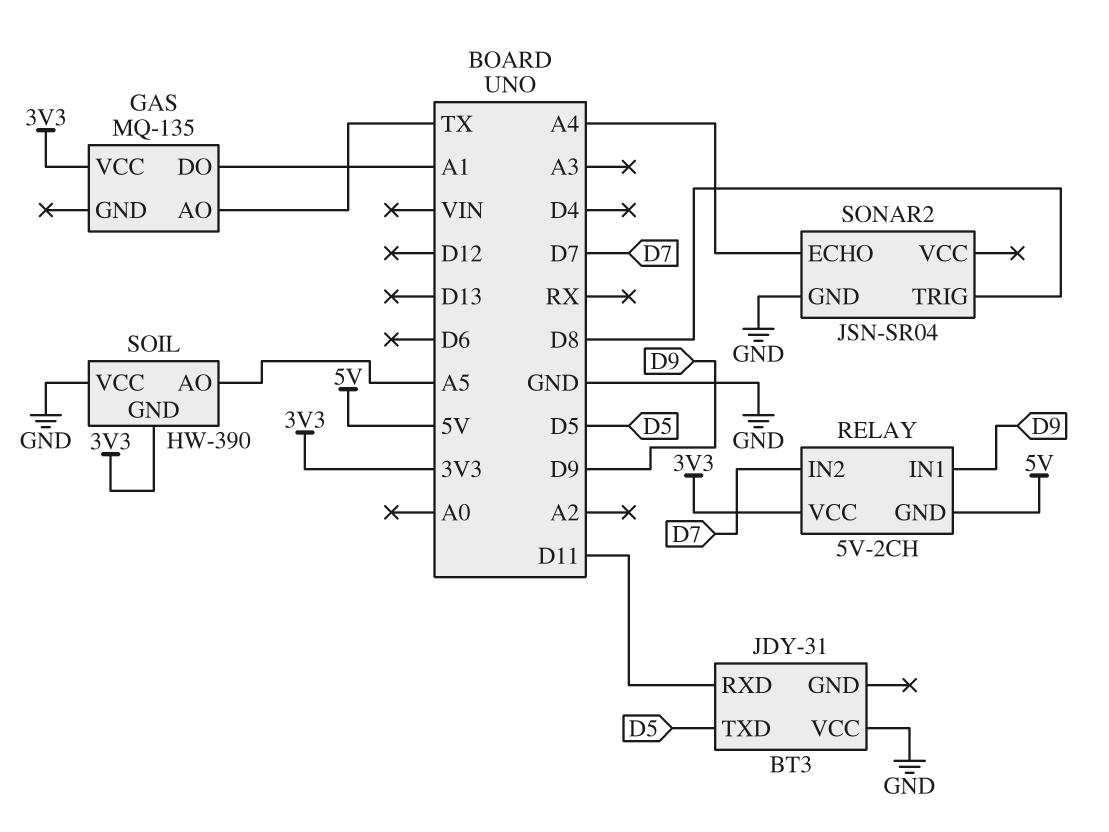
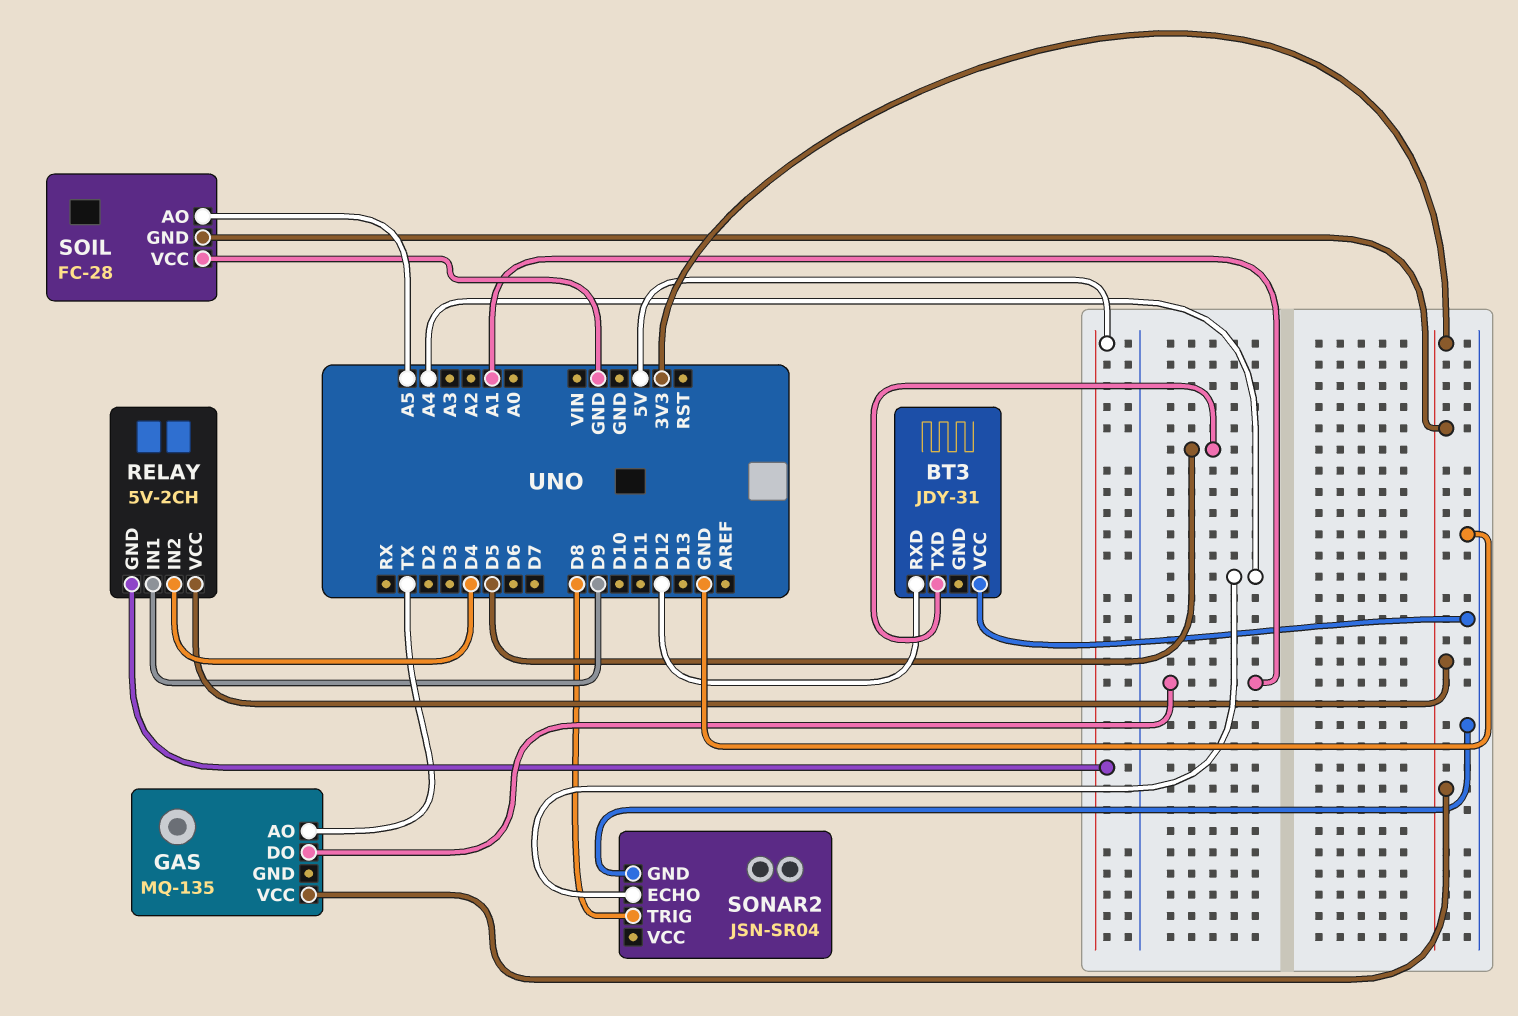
BT3 pin RXD: D11 -> D12
RELAY pin IN2: D7 -> D4
SOIL: HW-390 -> FC-28

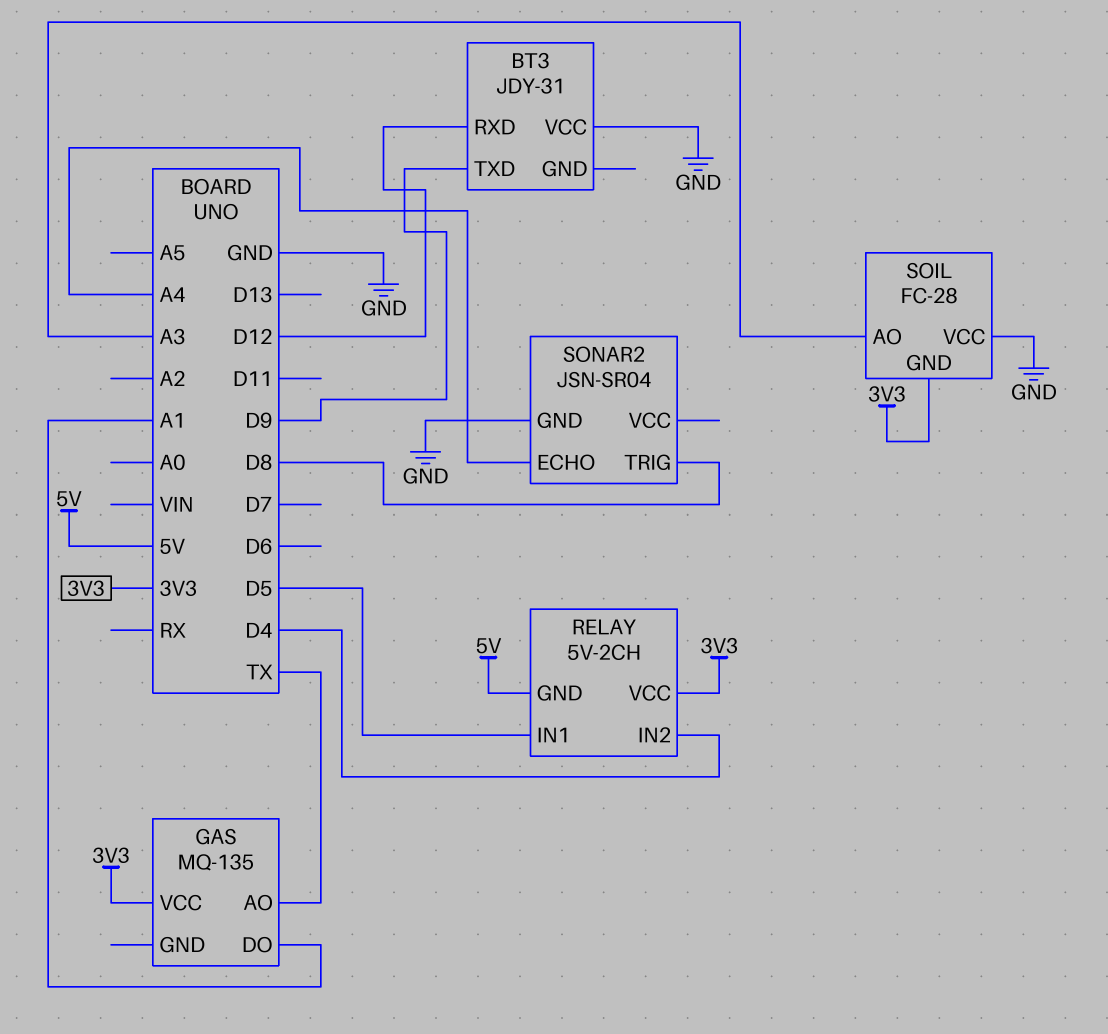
BT3 pin TXD: D5 -> D9
RELAY pin IN1: D9 -> D5
SOIL pin AO: A5 -> A3

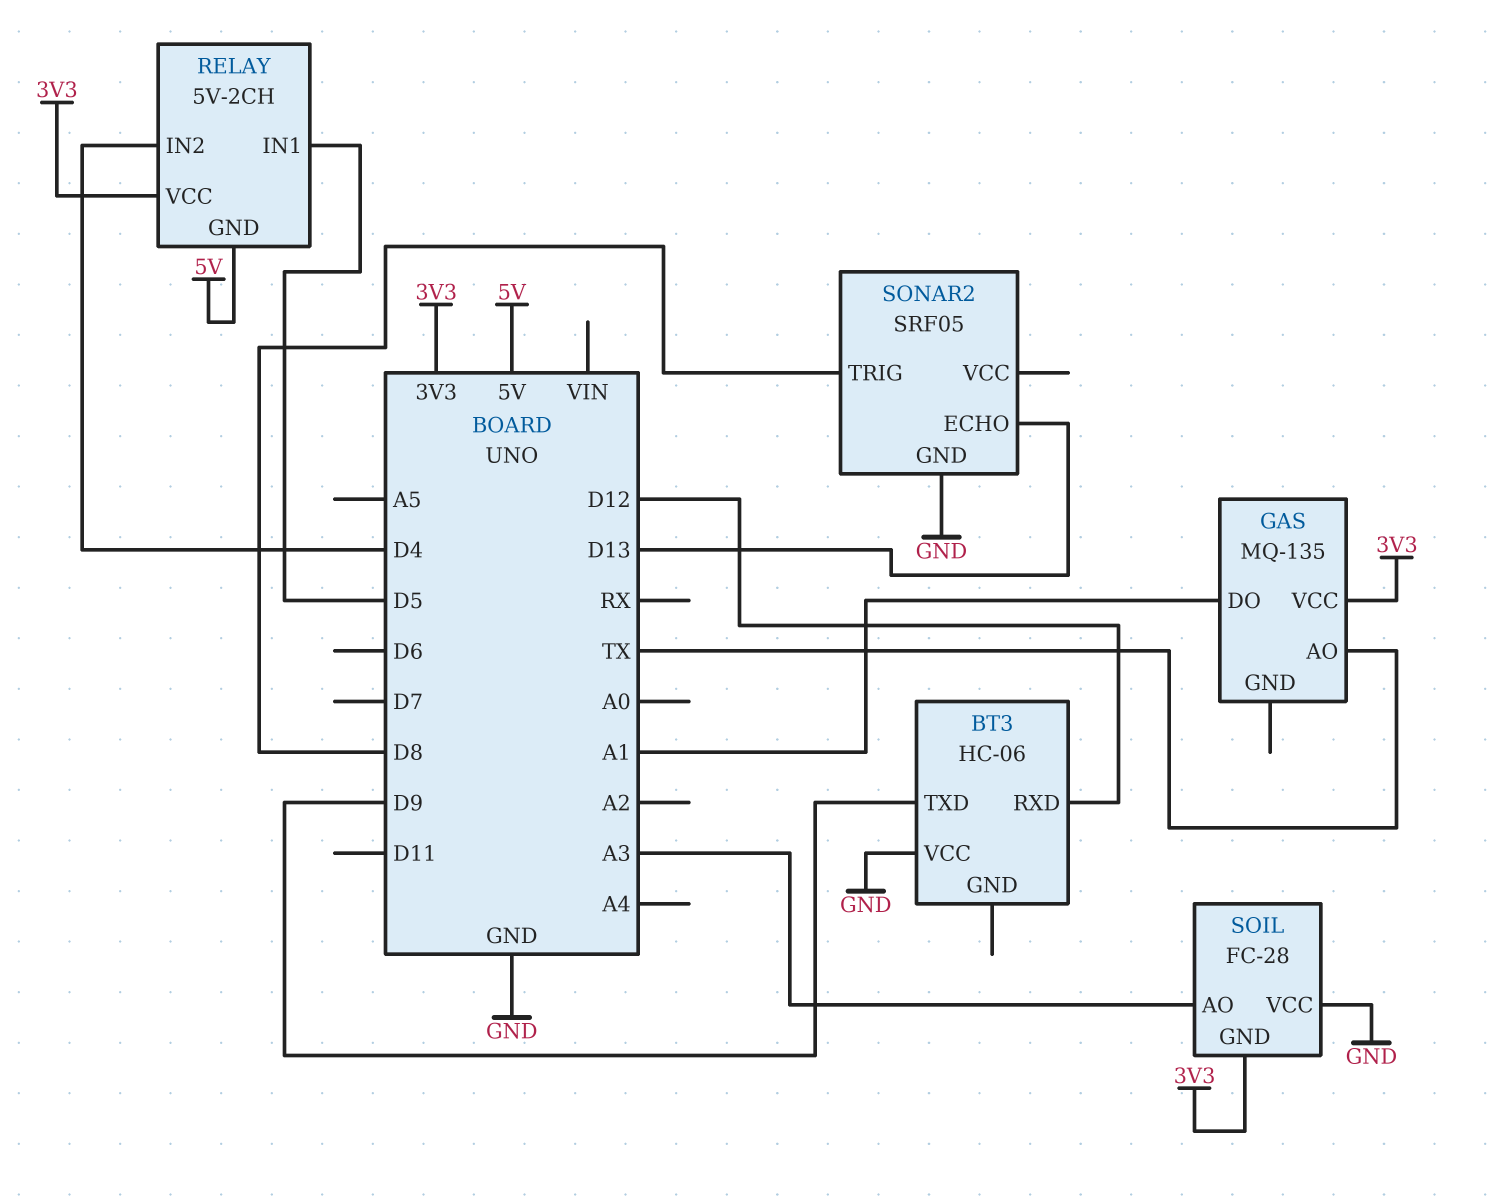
BT3: JDY-31 -> HC-06
SONAR2: JSN-SR04 -> SRF05
SONAR2 pin ECHO: A4 -> D13

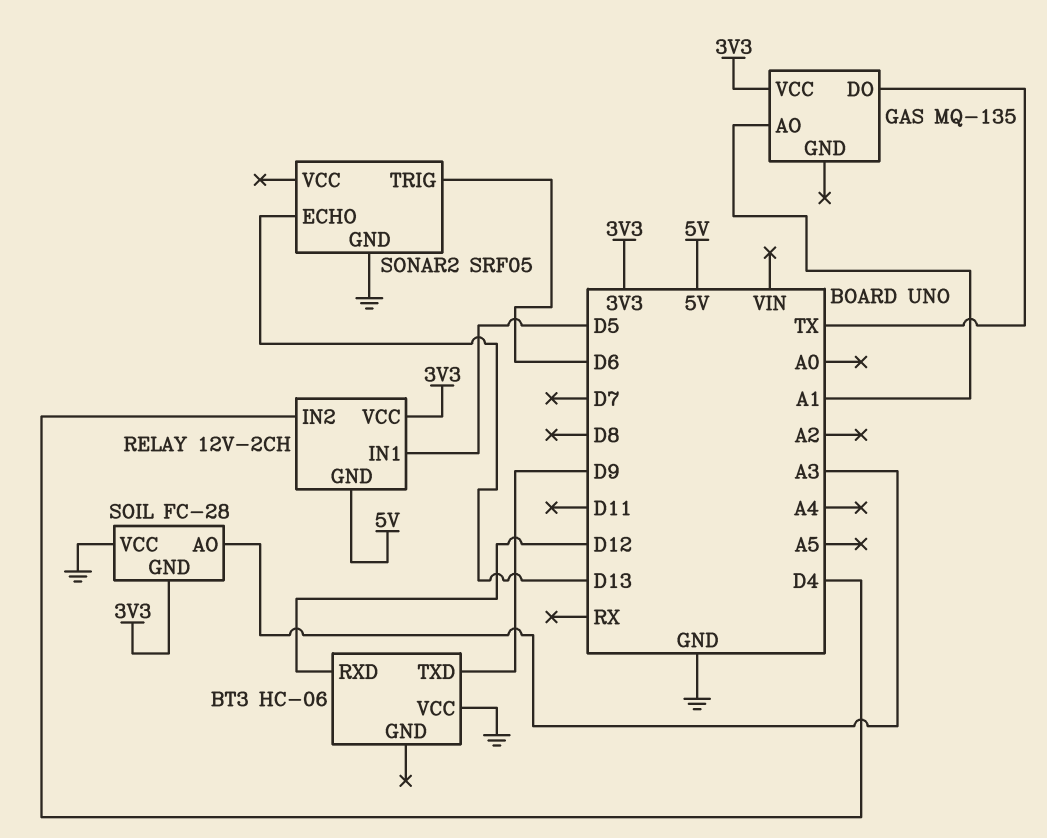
GAS pin AO: TX -> A1
GAS pin DO: A1 -> TX
RELAY: 5V-2CH -> 12V-2CH
SONAR2 pin TRIG: D8 -> D6

